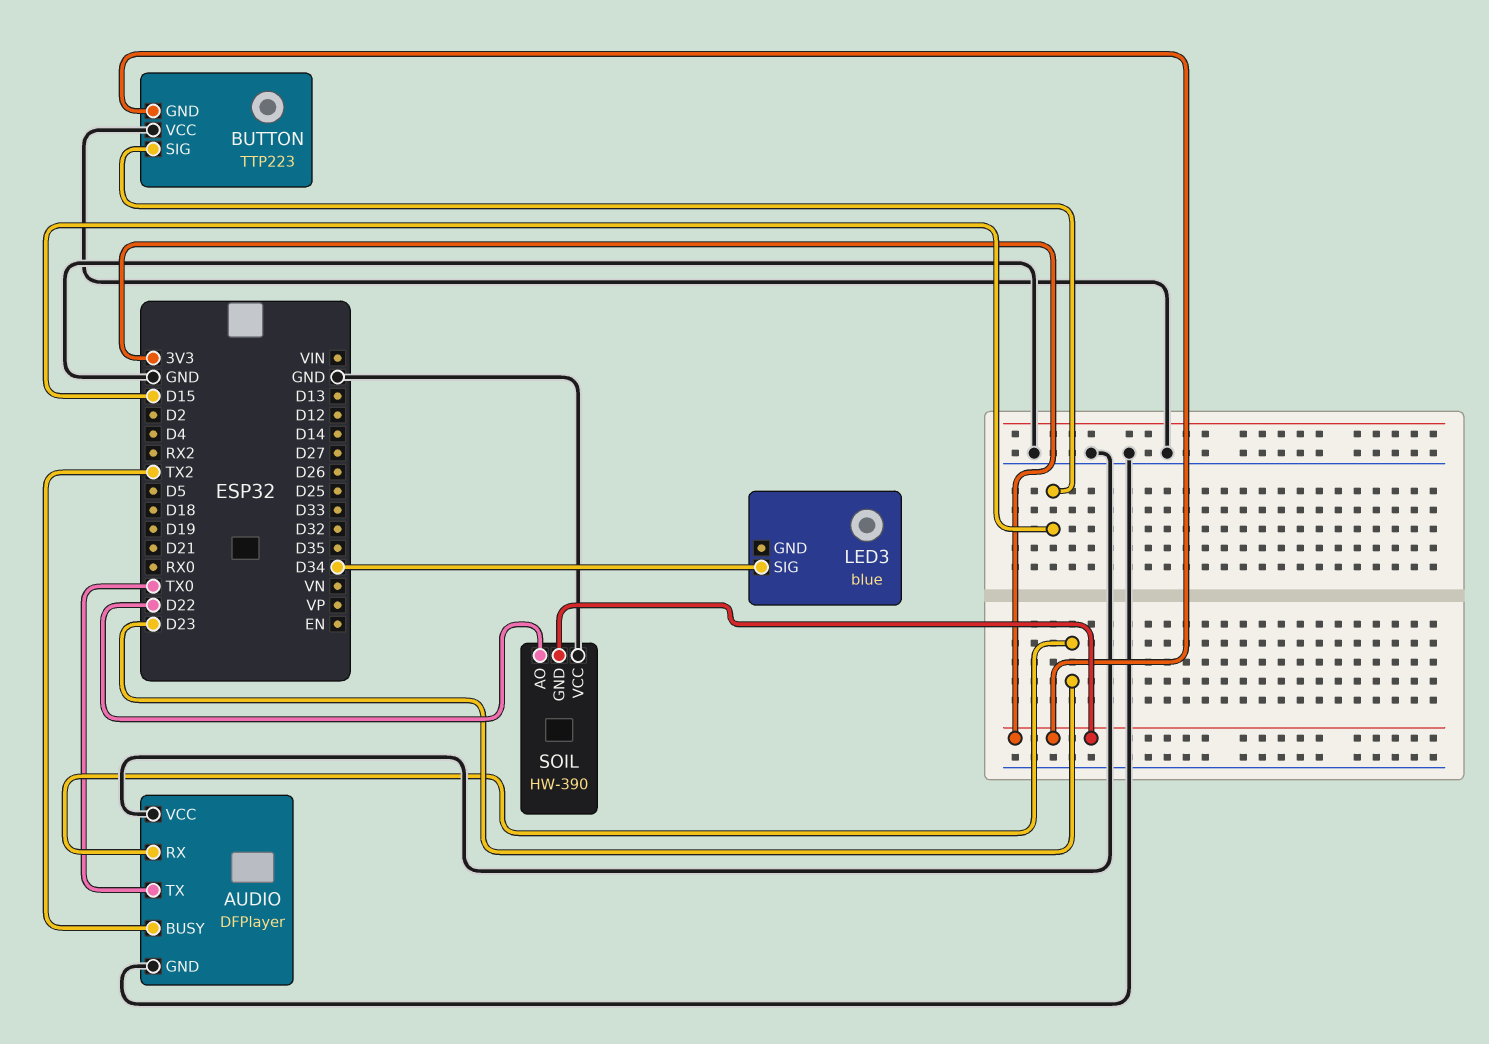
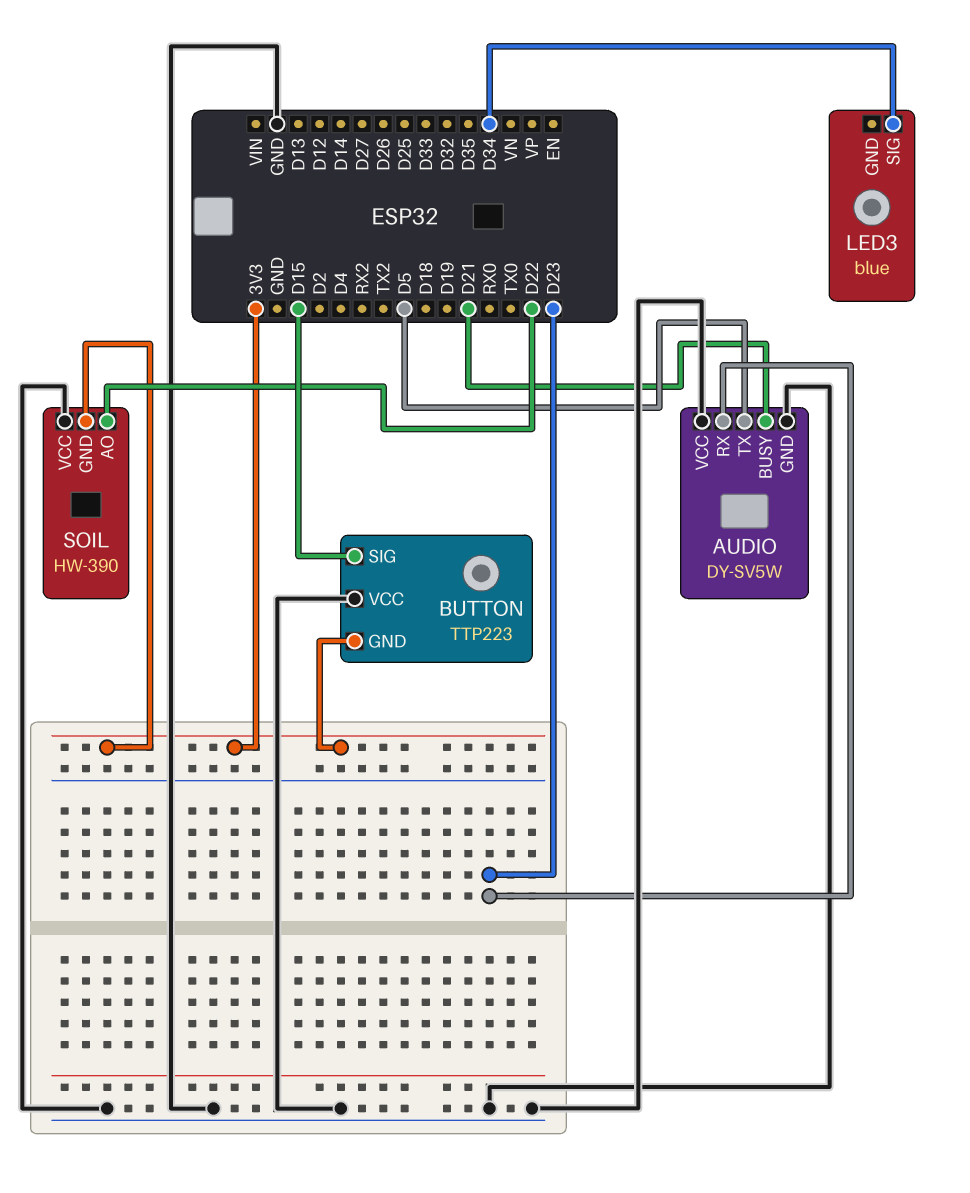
AUDIO: DFPlayer -> DY-SV5W
AUDIO pin BUSY: TX2 -> D21
AUDIO pin TX: TX0 -> D5

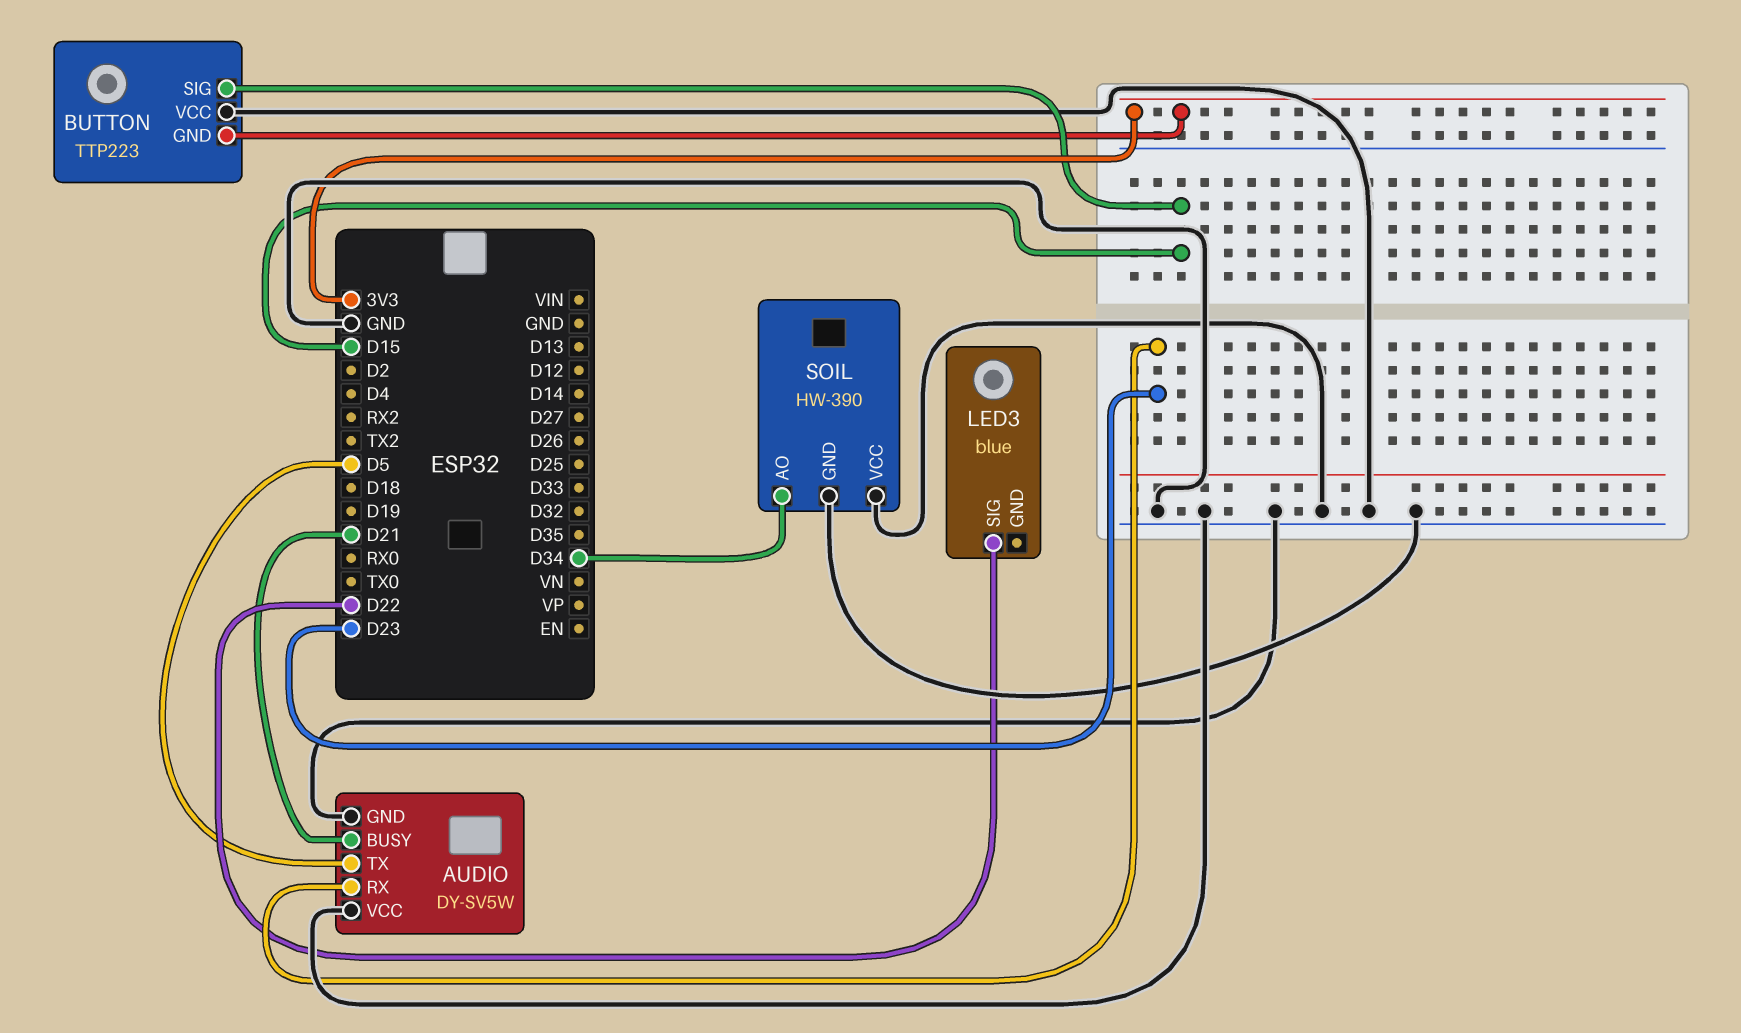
LED3 pin SIG: D34 -> D22
SOIL pin AO: D22 -> D34
SOIL pin GND: 3V3 -> GND

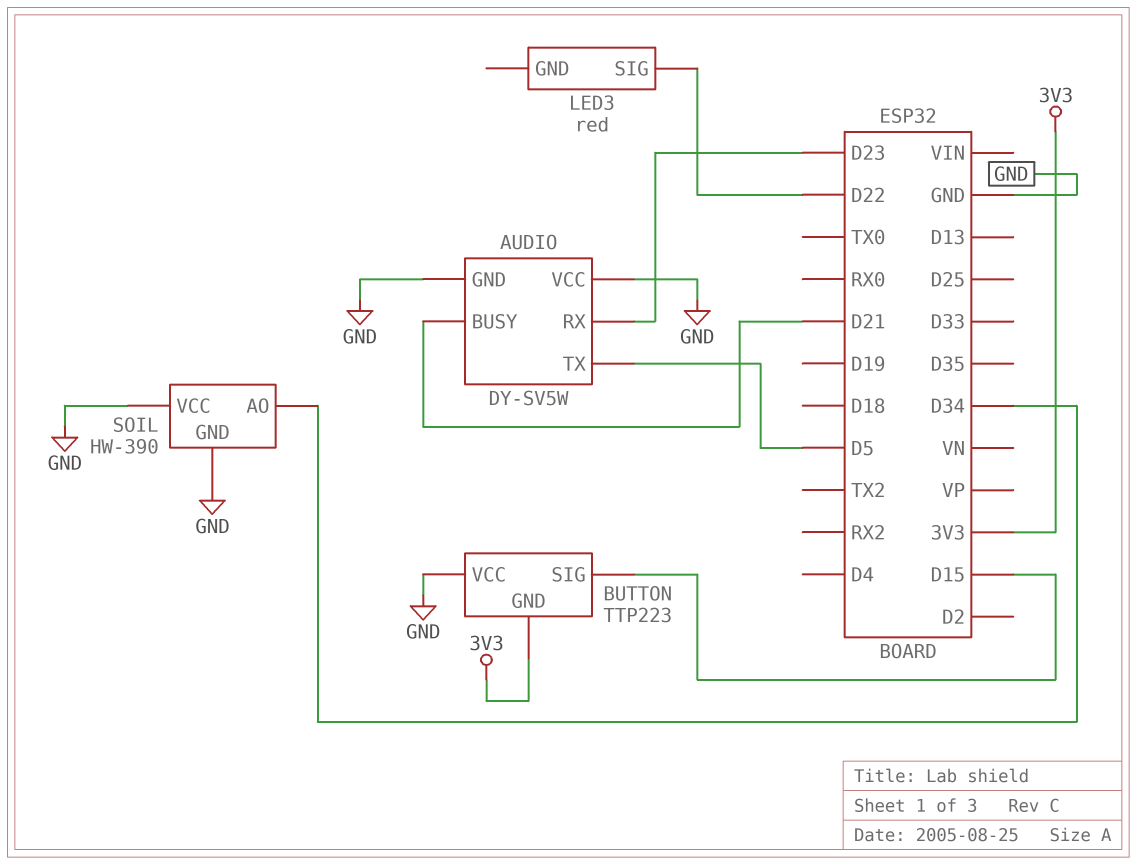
LED3: blue -> red

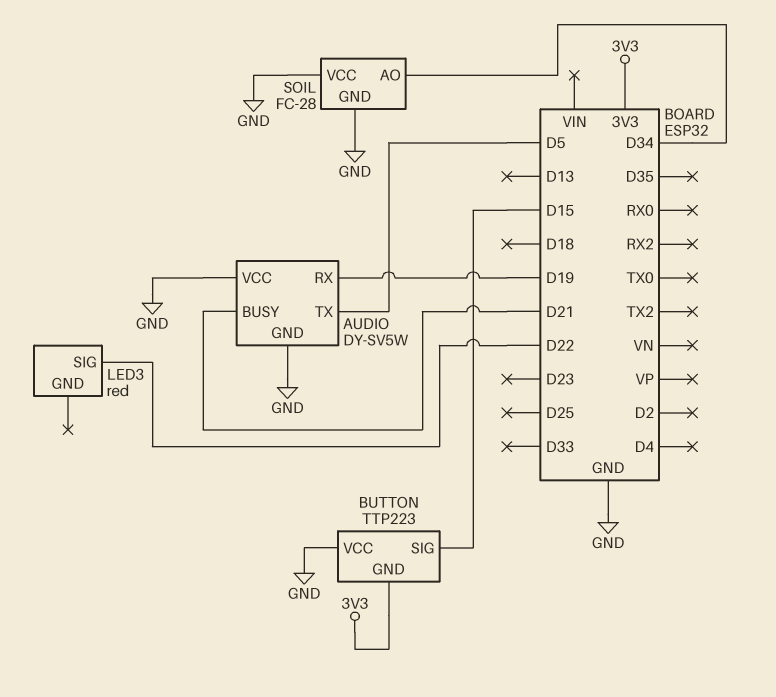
AUDIO pin RX: D23 -> D19
SOIL: HW-390 -> FC-28

